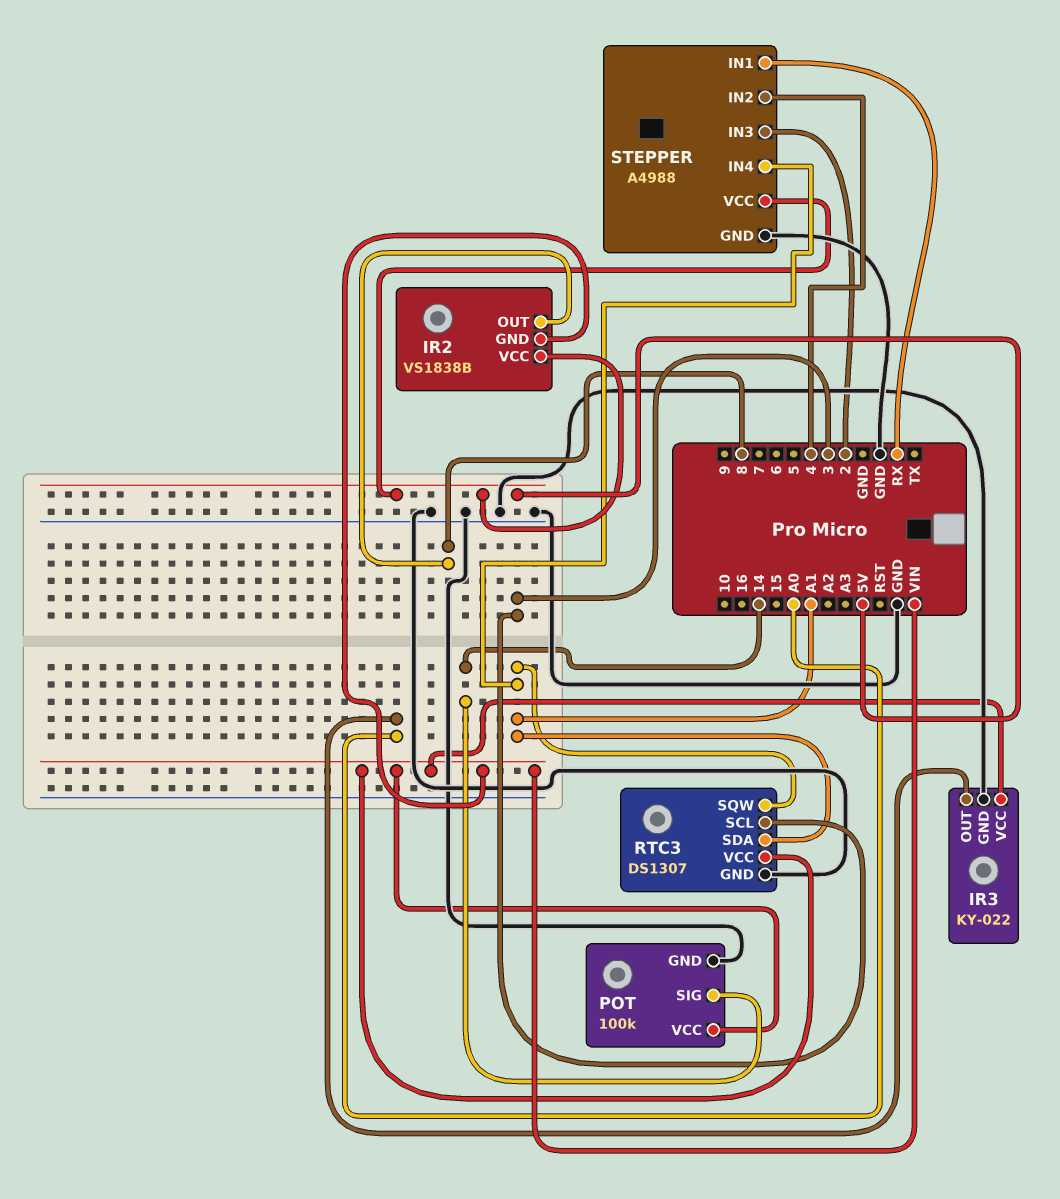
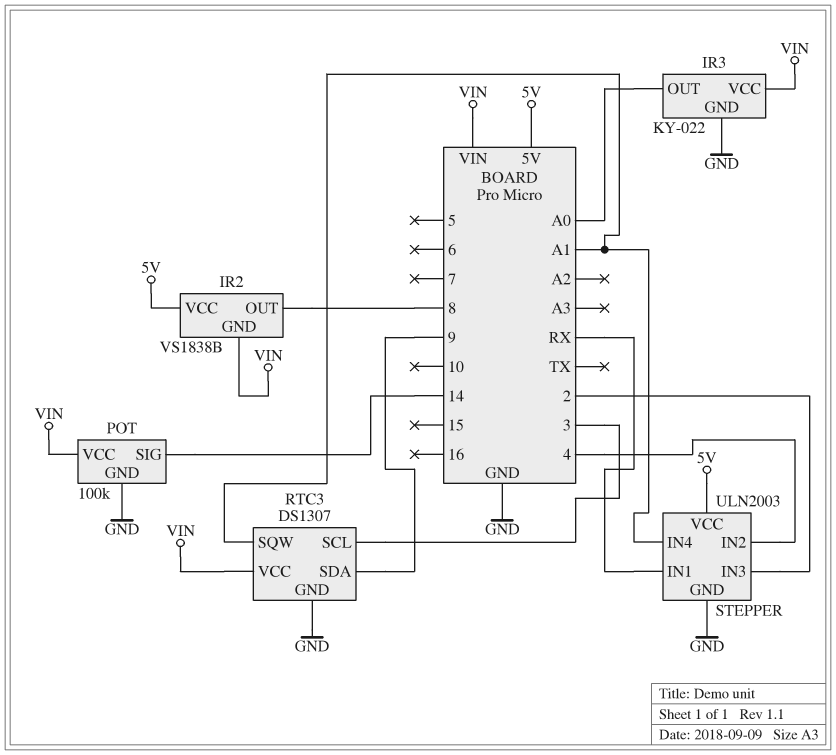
RTC3 pin SDA: A1 -> 9
STEPPER: A4988 -> ULN2003

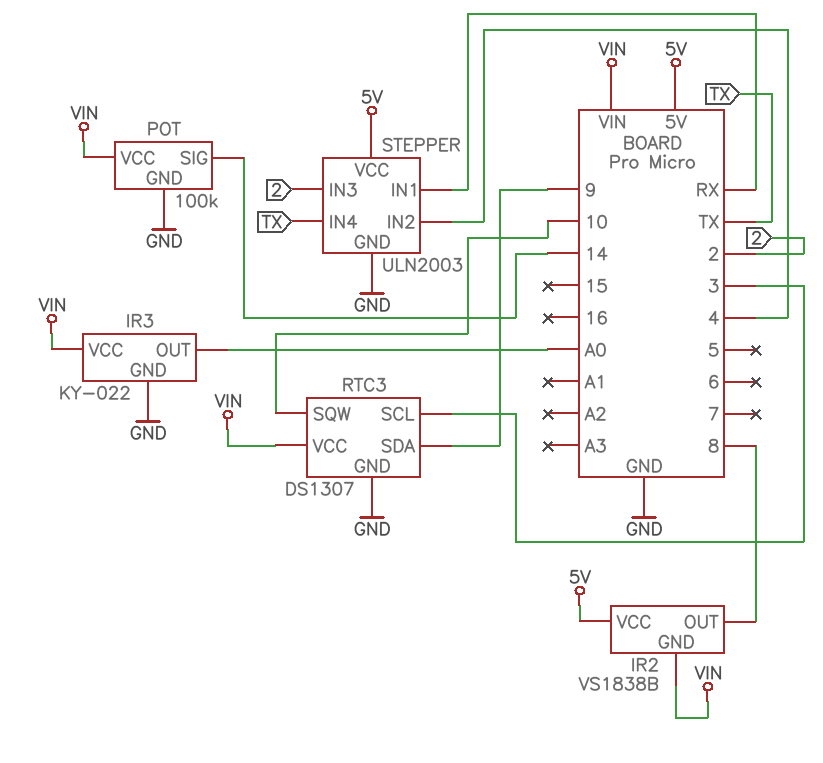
RTC3 pin SQW: A1 -> 10
STEPPER pin IN4: A1 -> TX

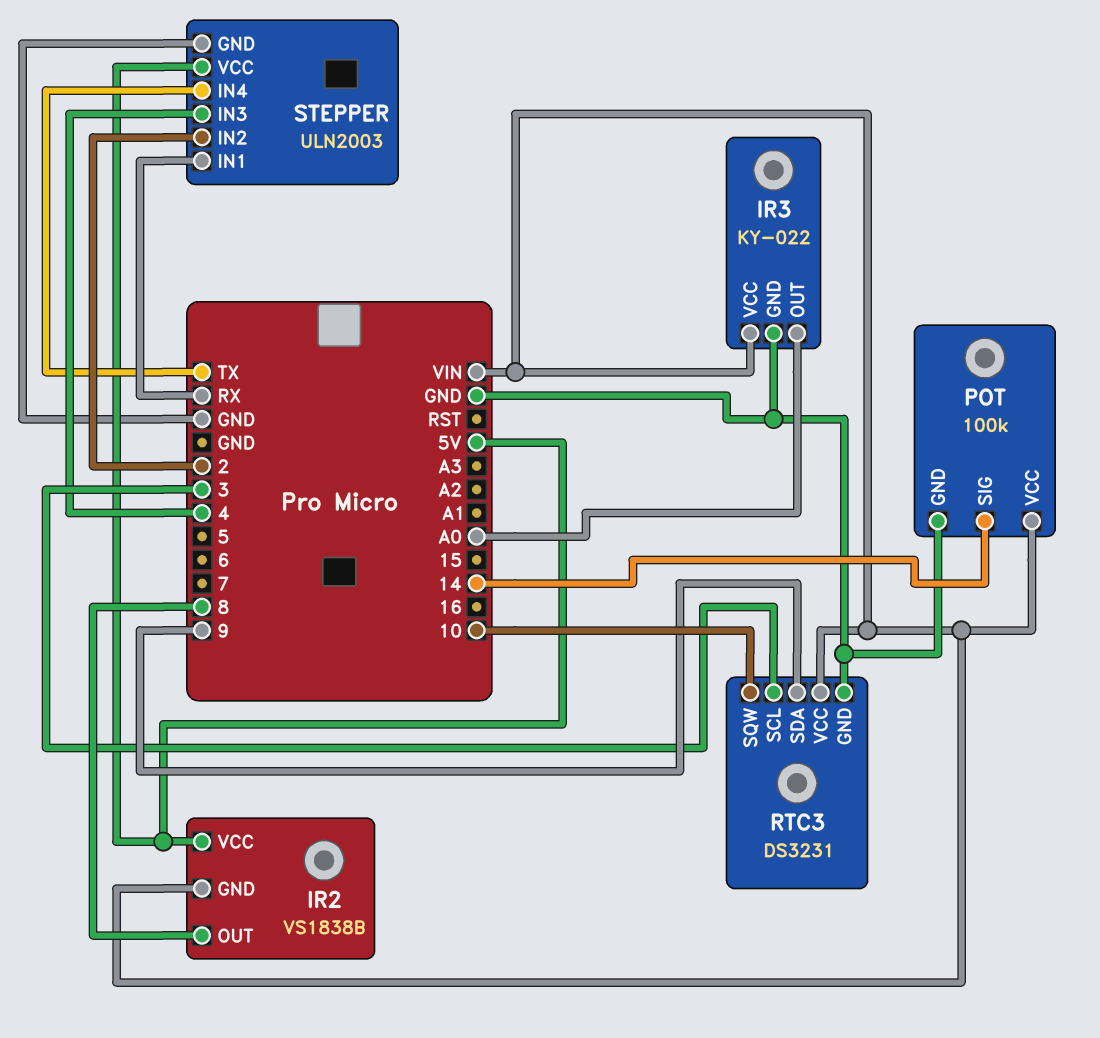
RTC3: DS1307 -> DS3231
STEPPER pin IN2: 4 -> 2
STEPPER pin IN3: 2 -> 4

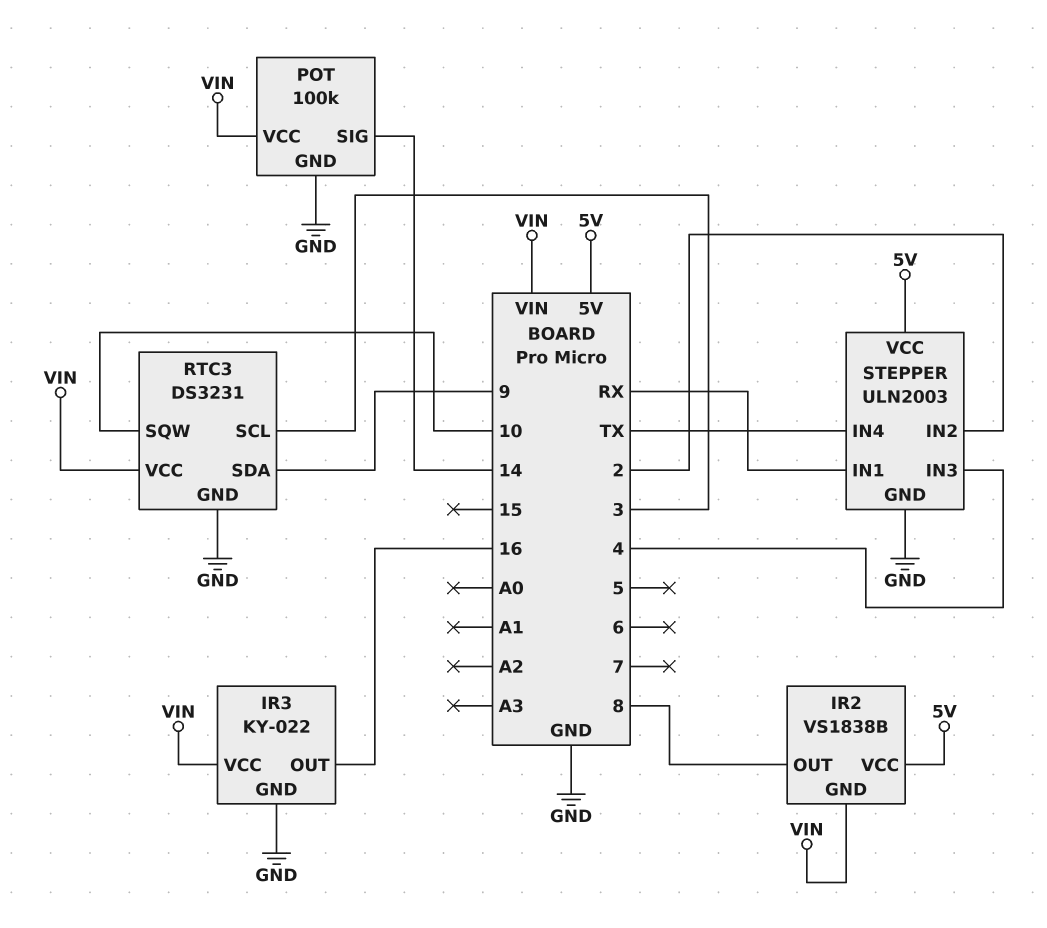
IR3 pin OUT: A0 -> 16

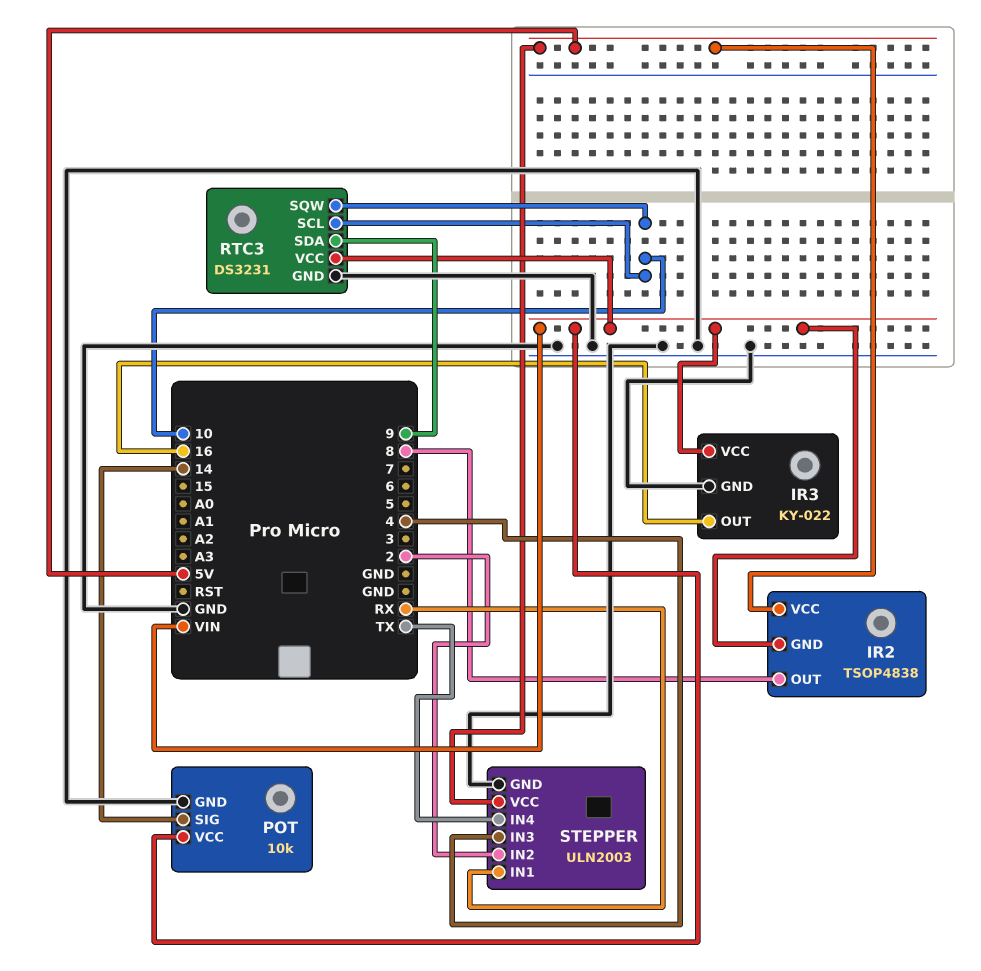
IR2: VS1838B -> TSOP4838
POT: 100k -> 10k
RTC3 pin SCL: 3 -> 10

